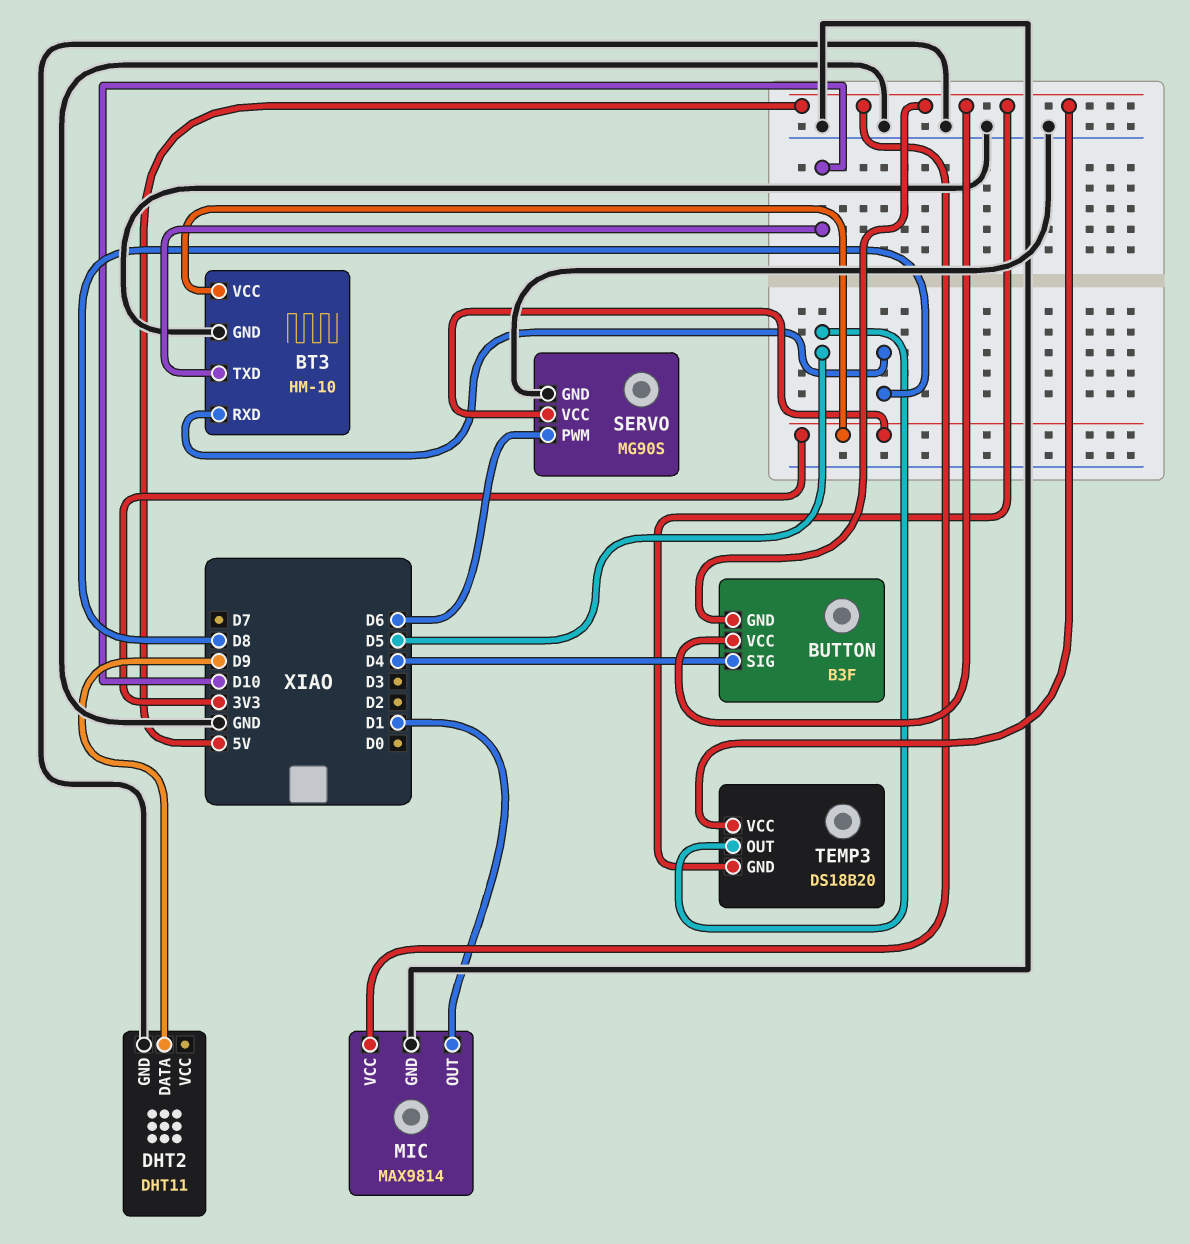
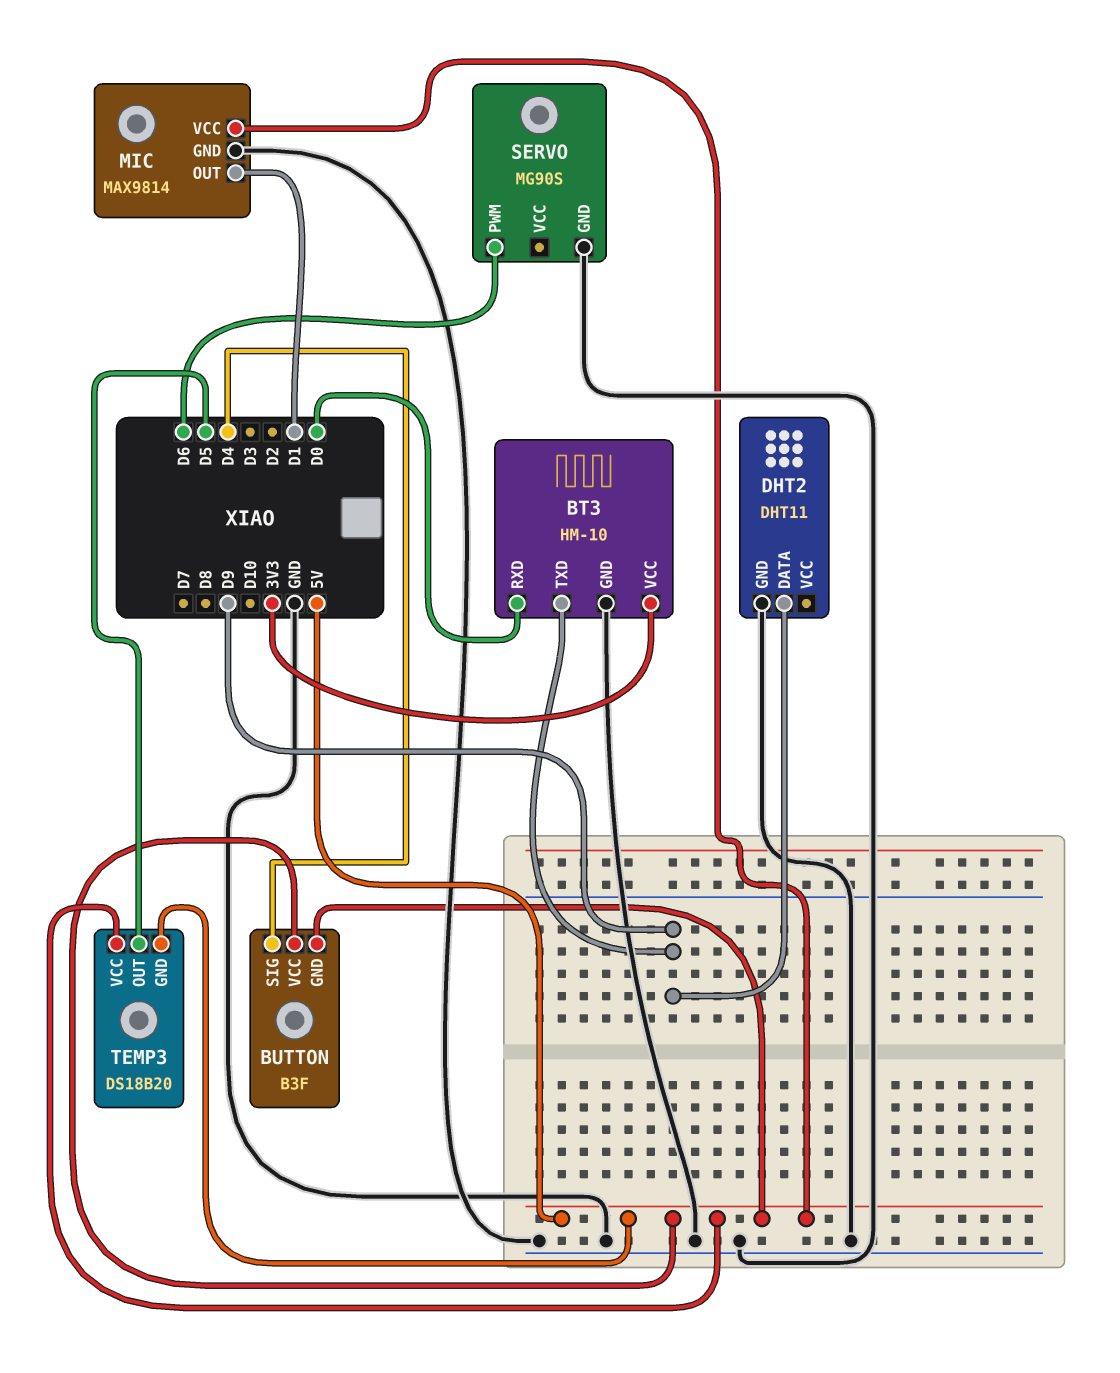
BT3 pin RXD: D8 -> D0
BT3 pin TXD: D10 -> D9
SERVO pin VCC: 3V3 -> none

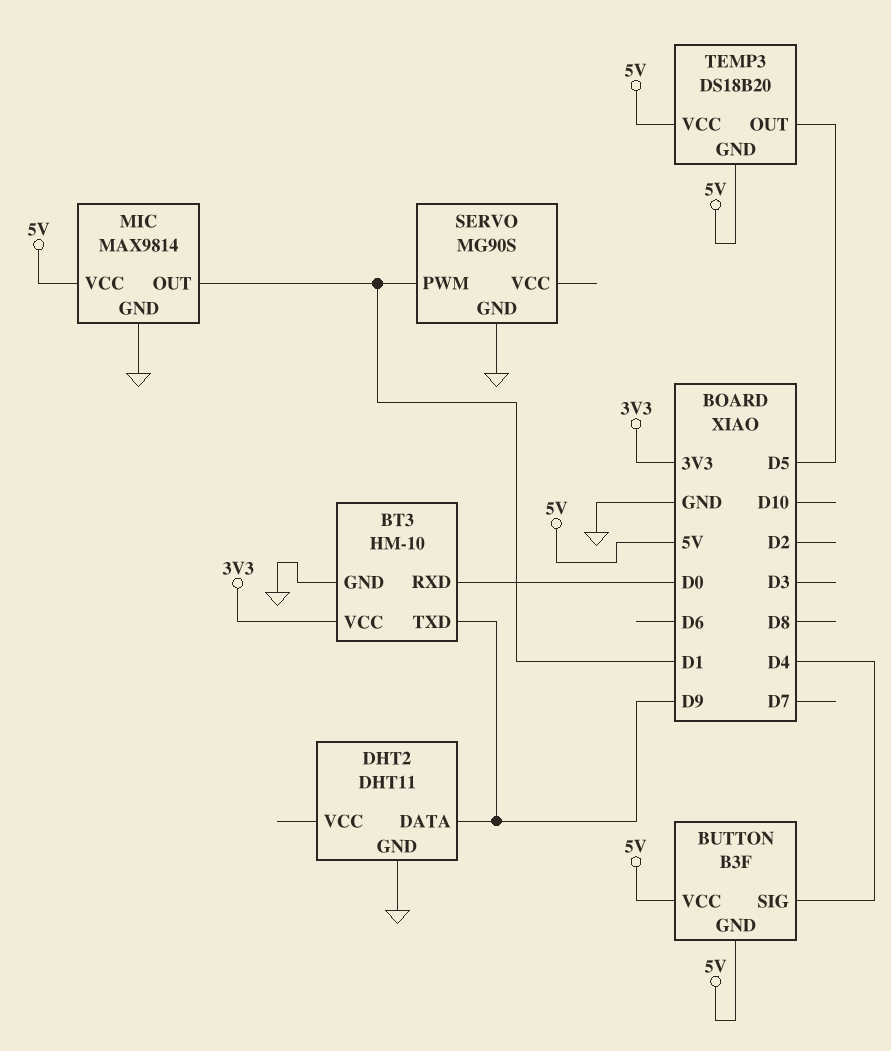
SERVO pin PWM: D6 -> D1

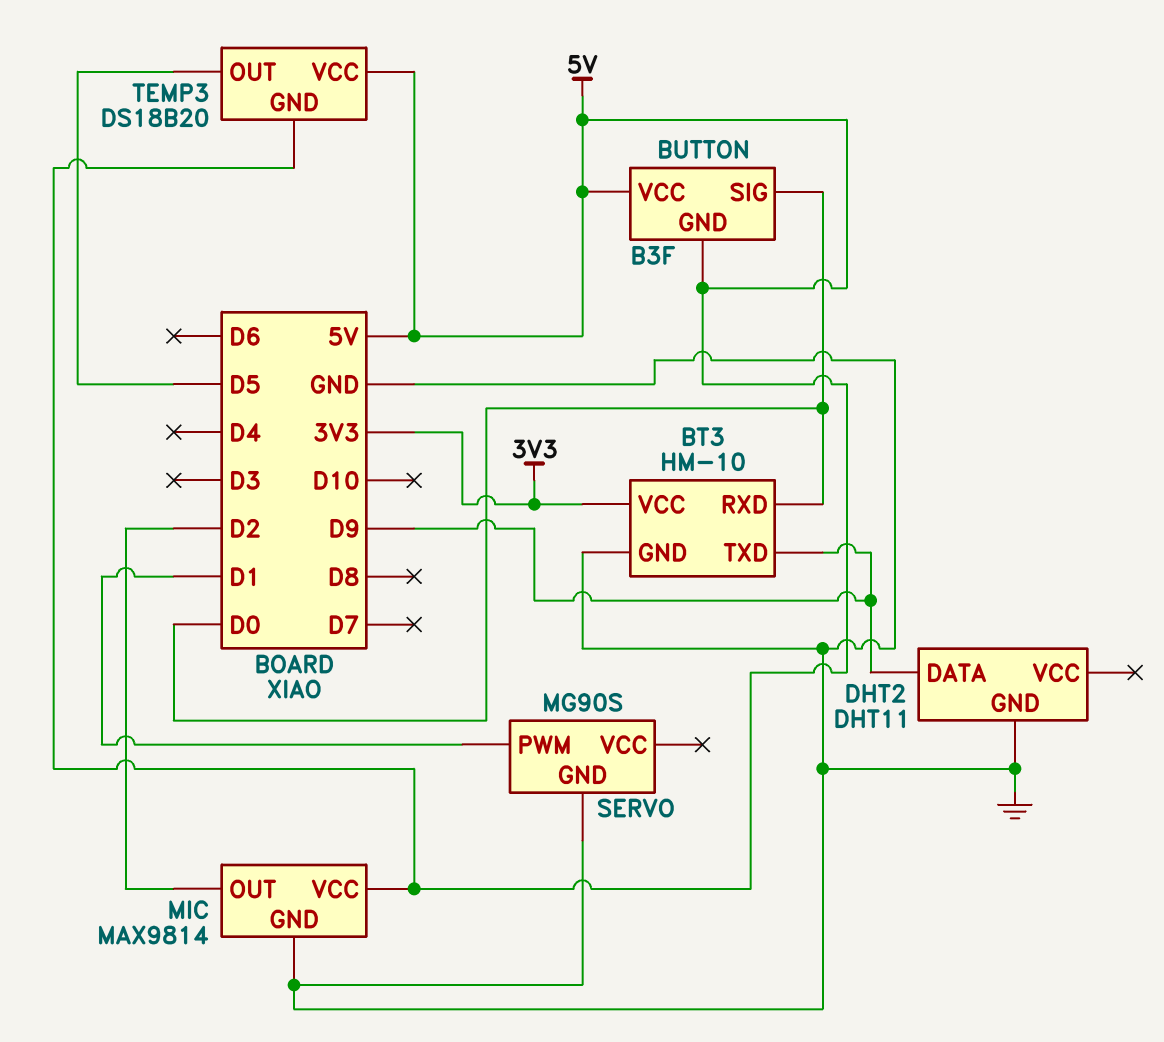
BUTTON pin SIG: D4 -> D0
MIC pin OUT: D1 -> D2

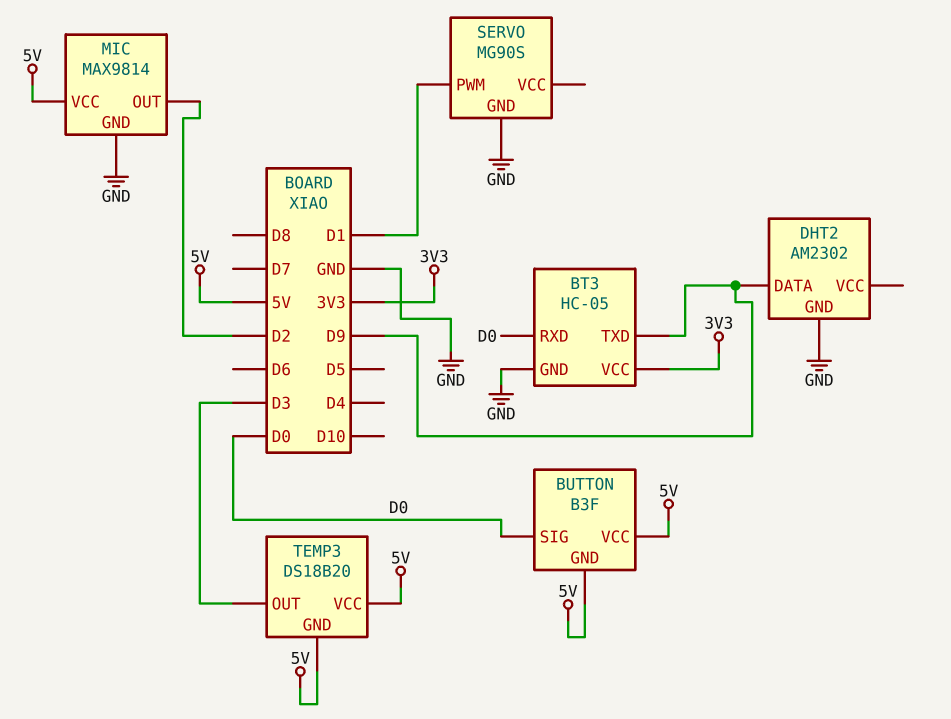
BT3: HM-10 -> HC-05
DHT2: DHT11 -> AM2302
TEMP3 pin OUT: D5 -> D3

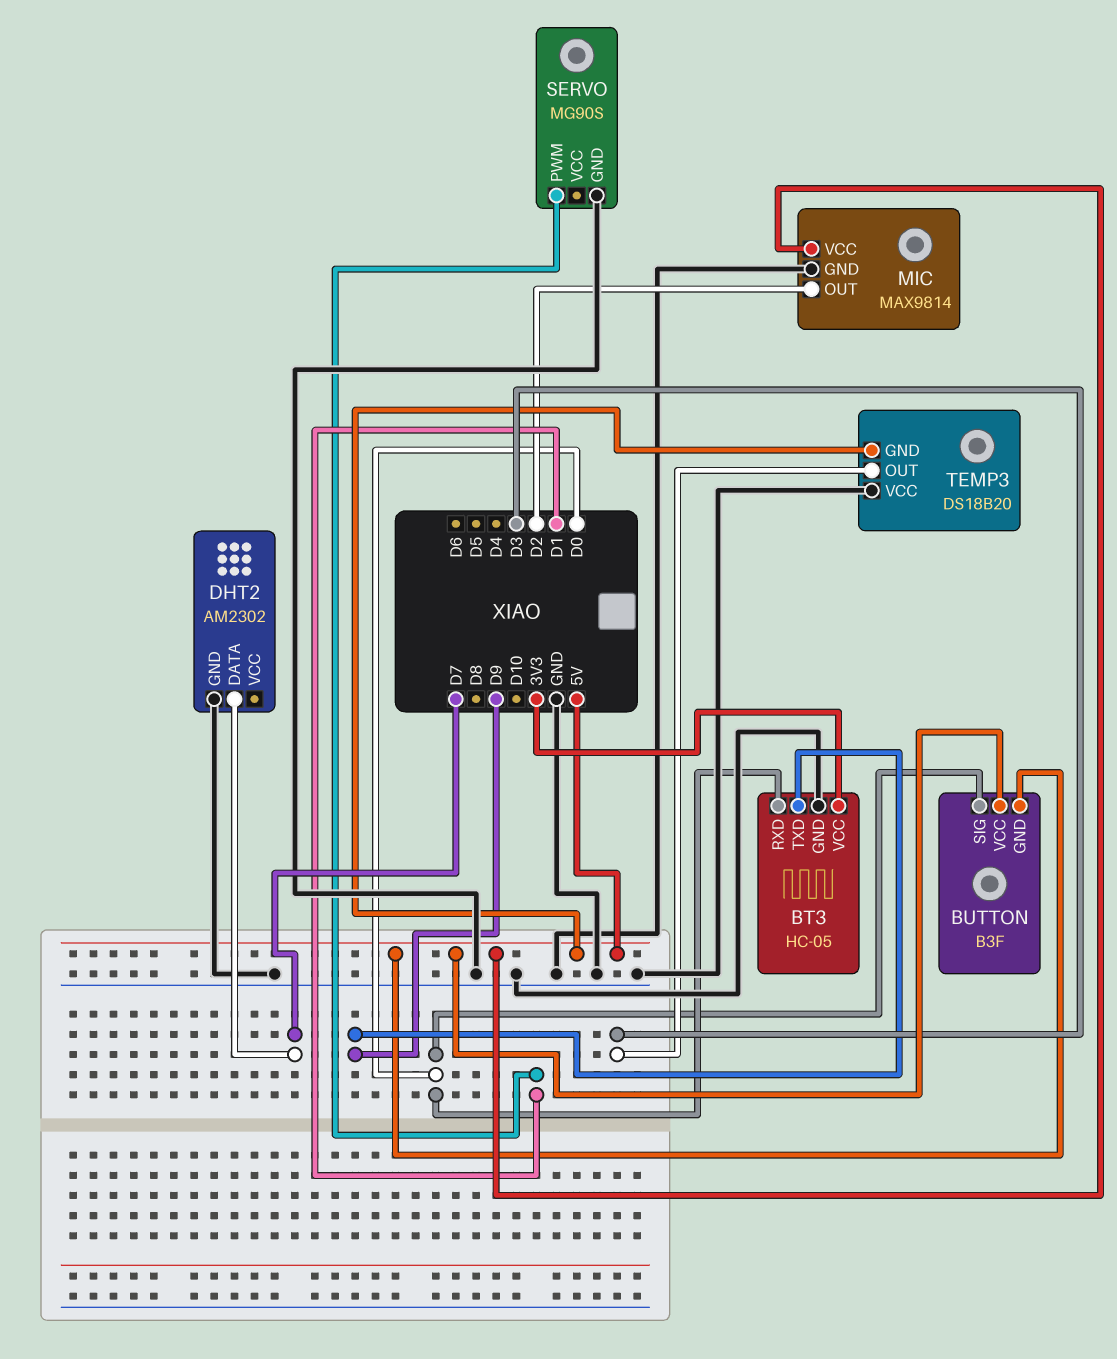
DHT2 pin DATA: D9 -> D7
TEMP3 pin VCC: 5V -> GND

